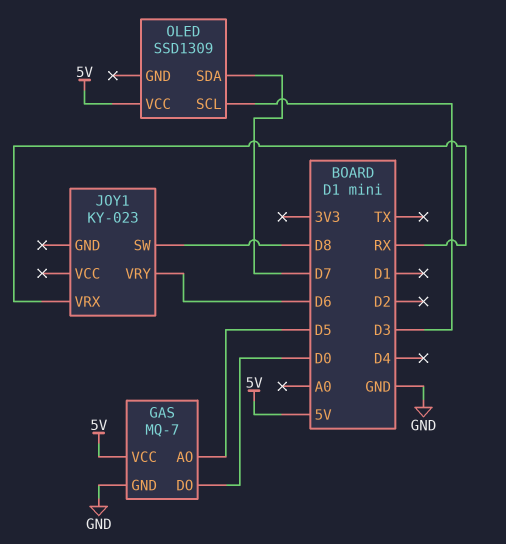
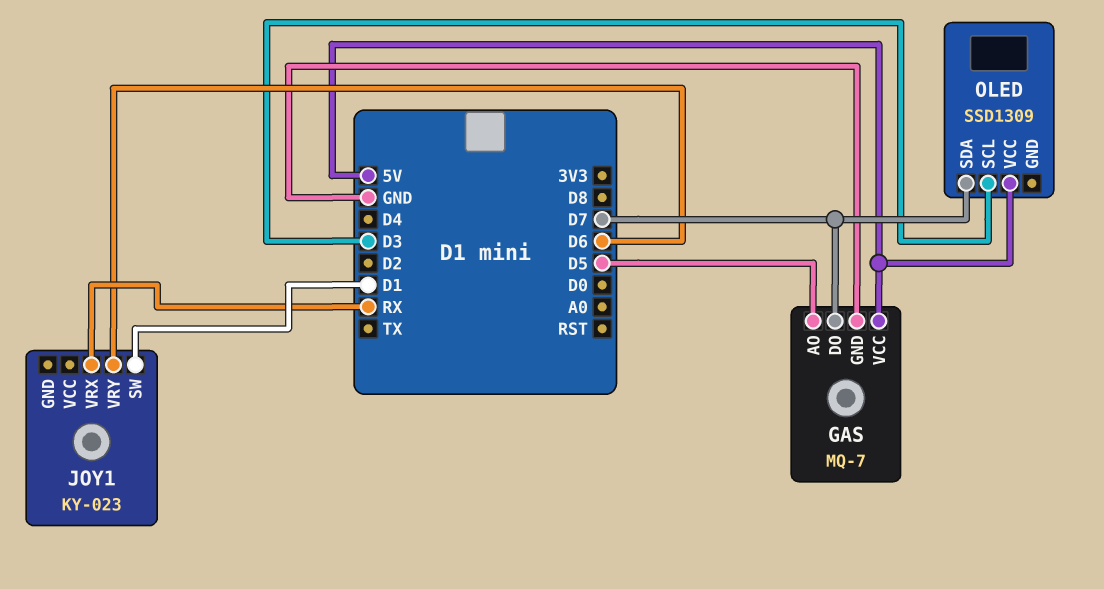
GAS pin DO: D0 -> D7
JOY1 pin SW: D8 -> D1

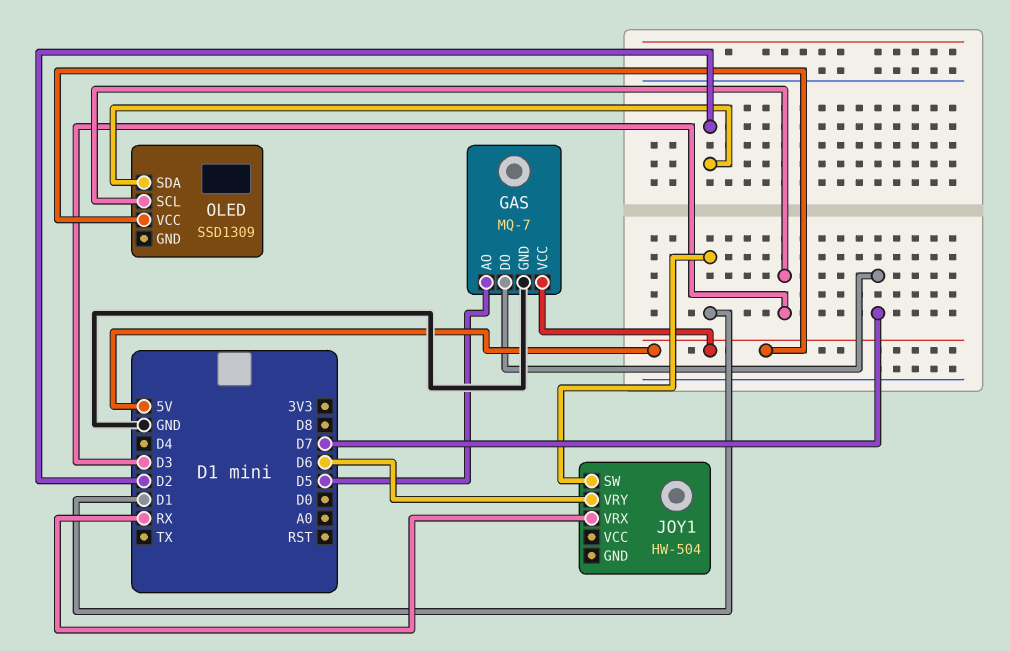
JOY1: KY-023 -> HW-504
OLED pin SDA: D7 -> D2

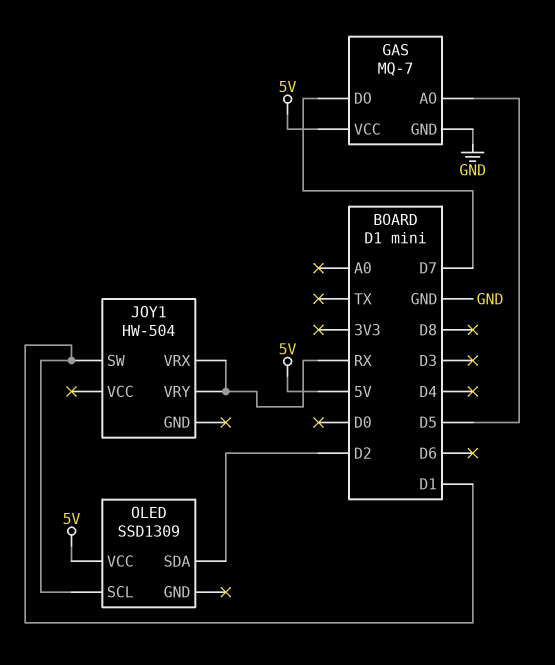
JOY1 pin VRY: D6 -> RX
OLED pin SCL: D3 -> D1

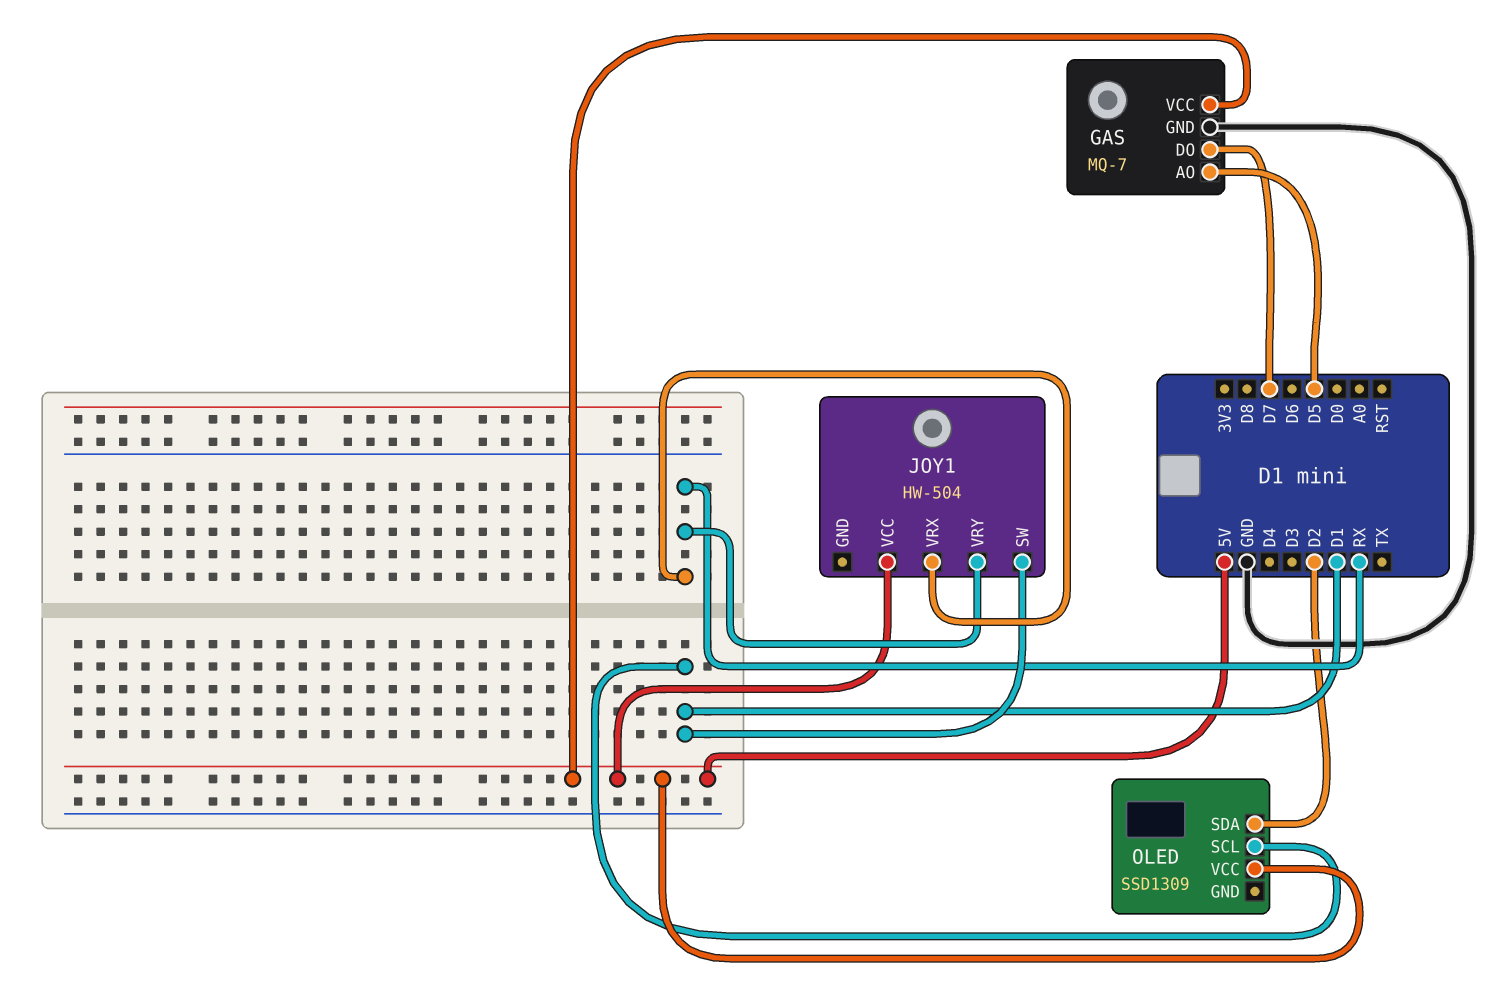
JOY1 pin VCC: none -> 5V

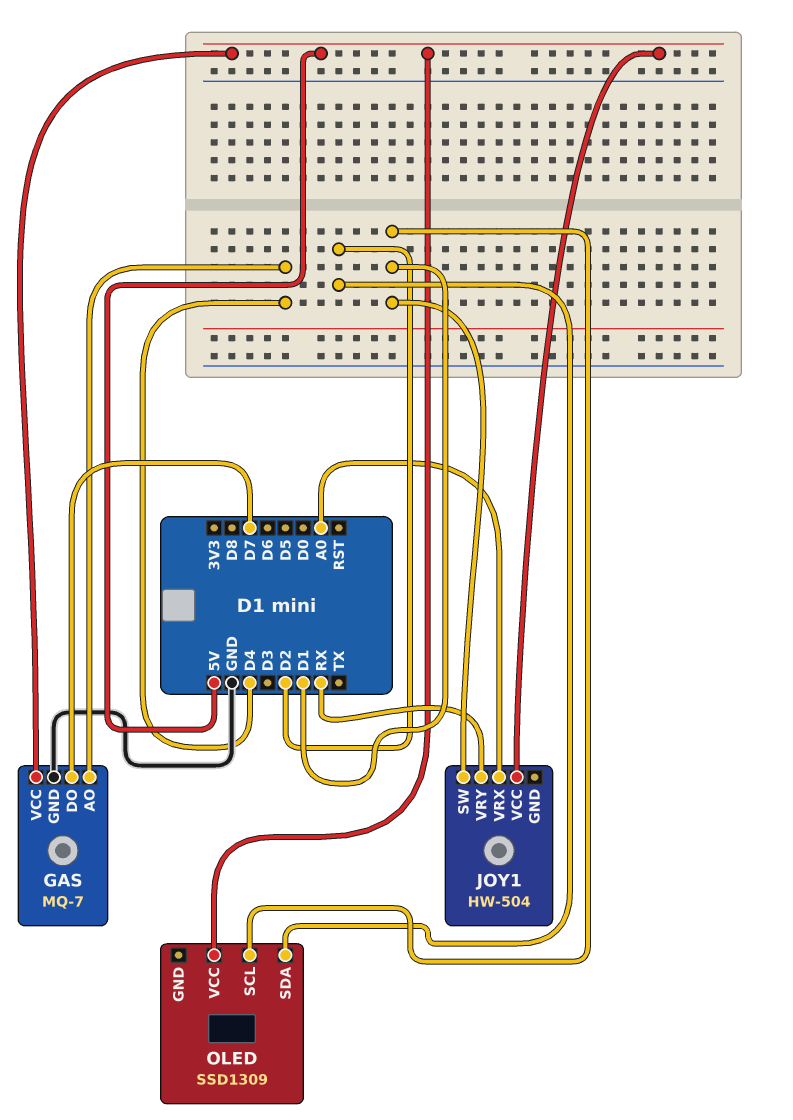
GAS pin AO: D5 -> D4
JOY1 pin VRX: RX -> A0

